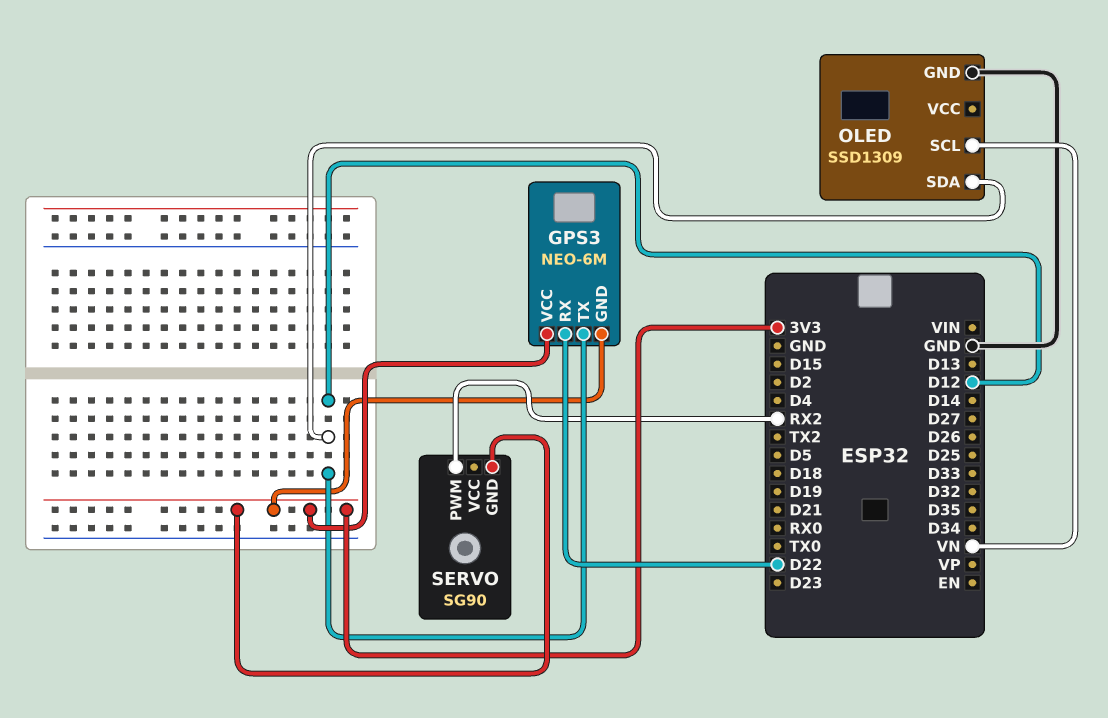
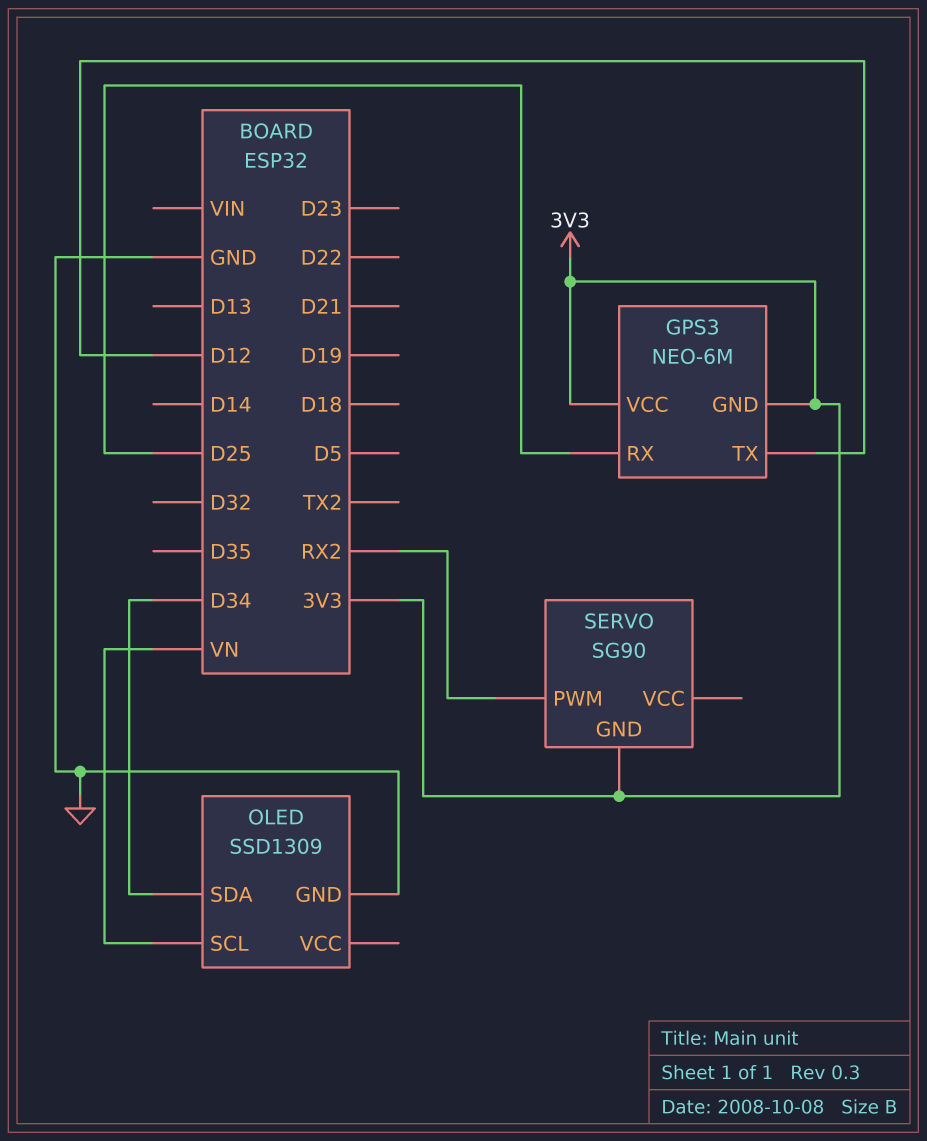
GPS3 pin RX: D22 -> D25
OLED pin SDA: D12 -> D34

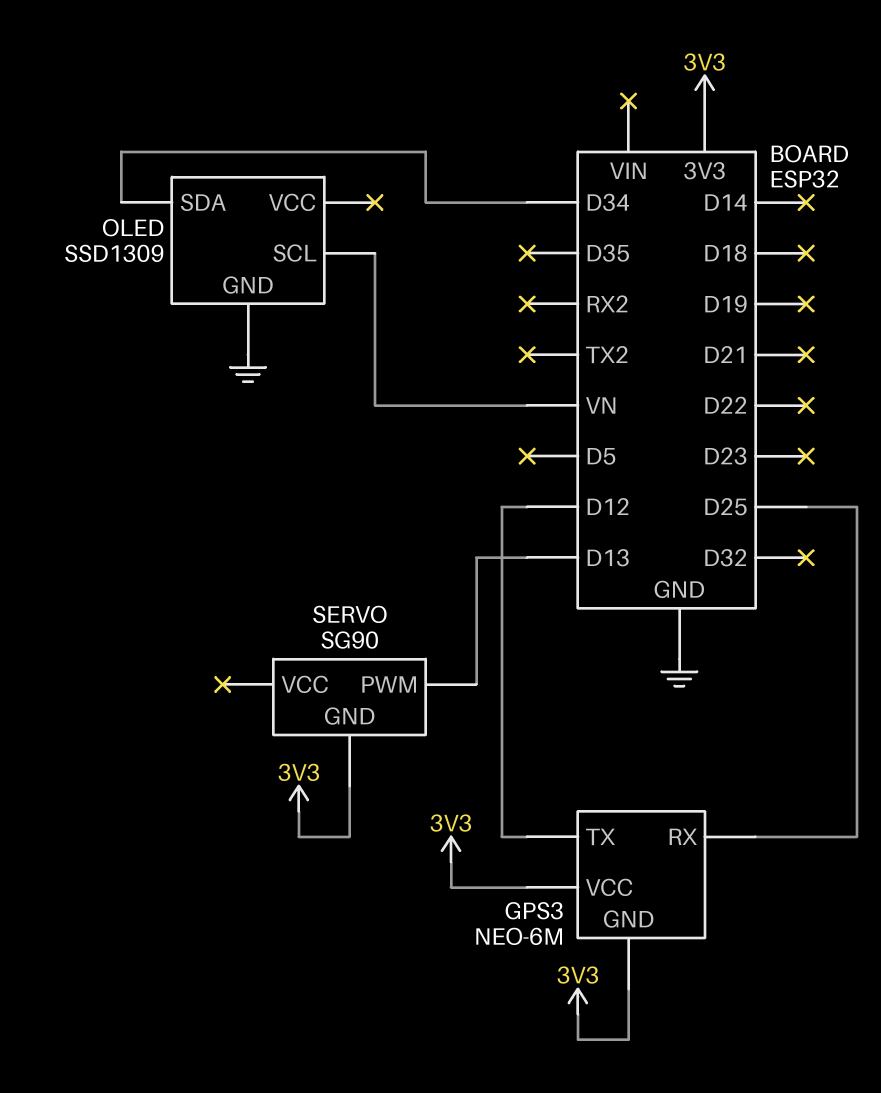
SERVO pin PWM: RX2 -> D13

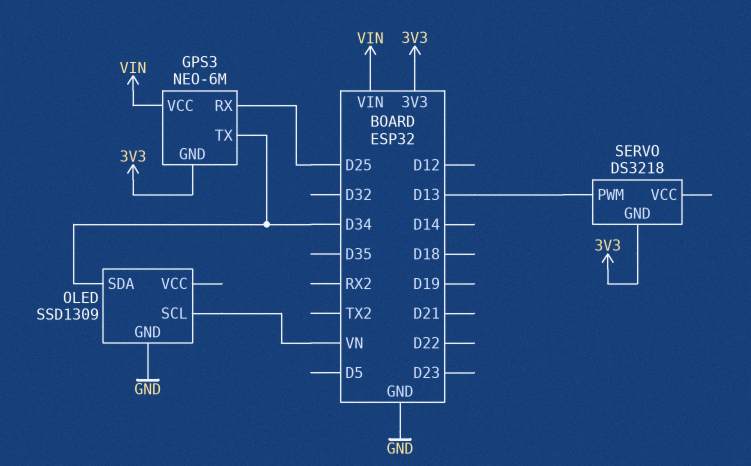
GPS3 pin TX: D12 -> D34
GPS3 pin VCC: 3V3 -> VIN
SERVO: SG90 -> DS3218

